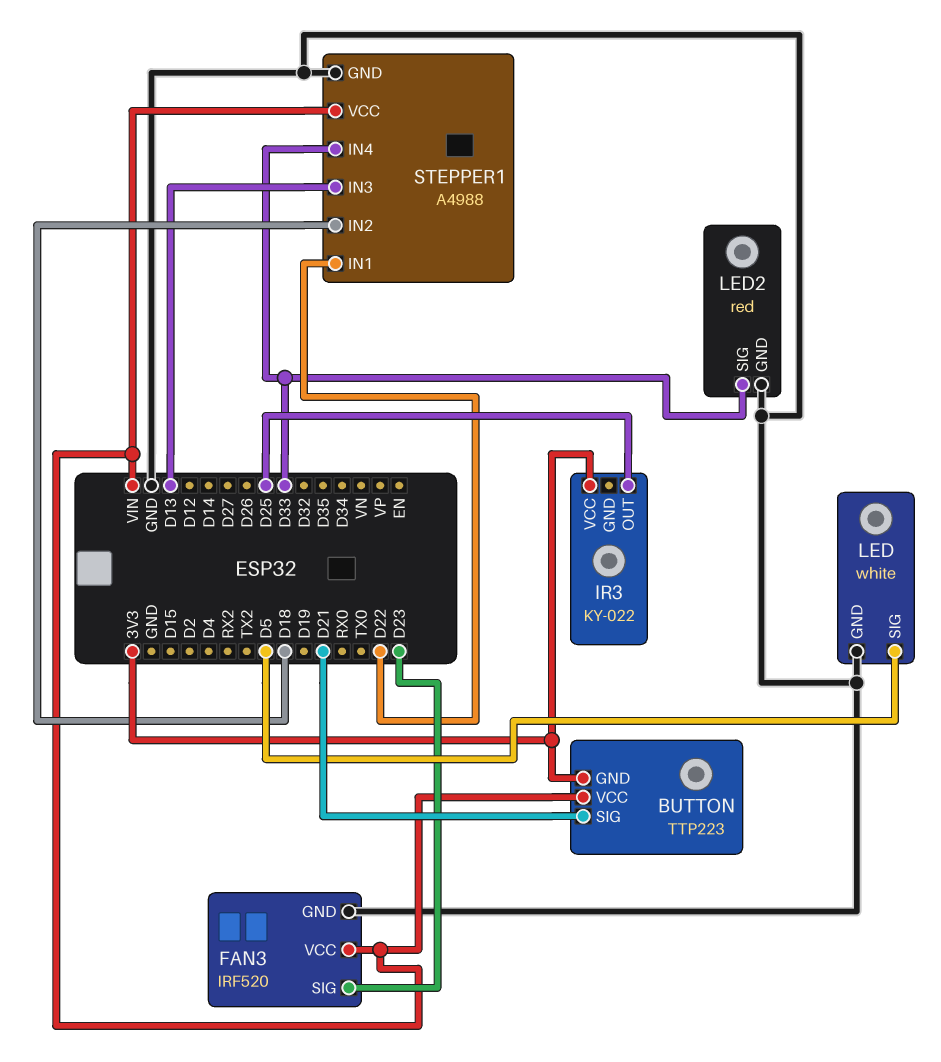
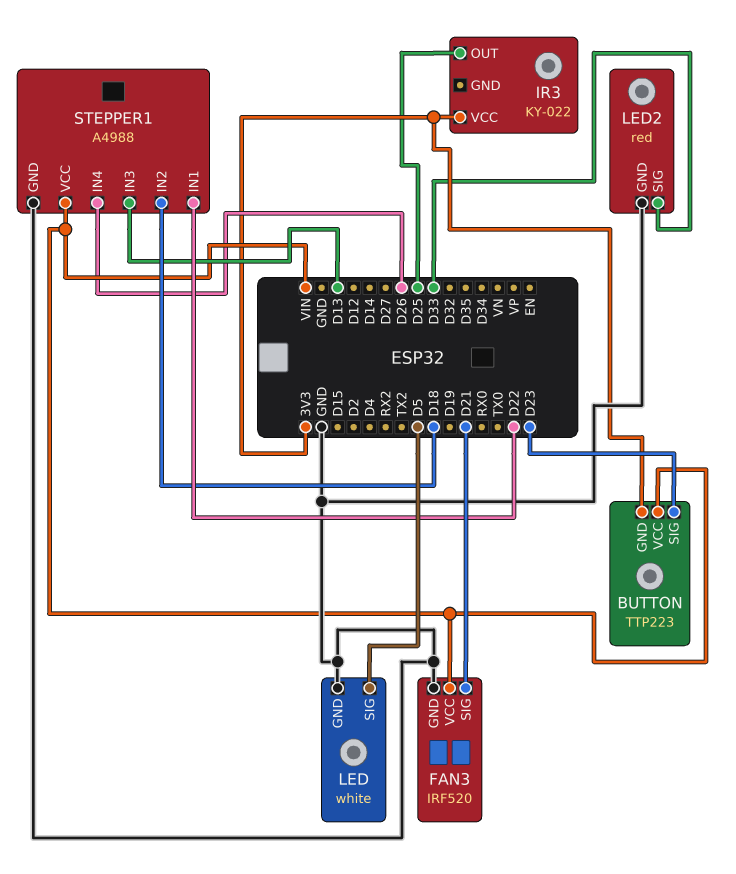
BUTTON pin SIG: D21 -> D23
FAN3 pin SIG: D23 -> D21
STEPPER1 pin IN4: D33 -> D26

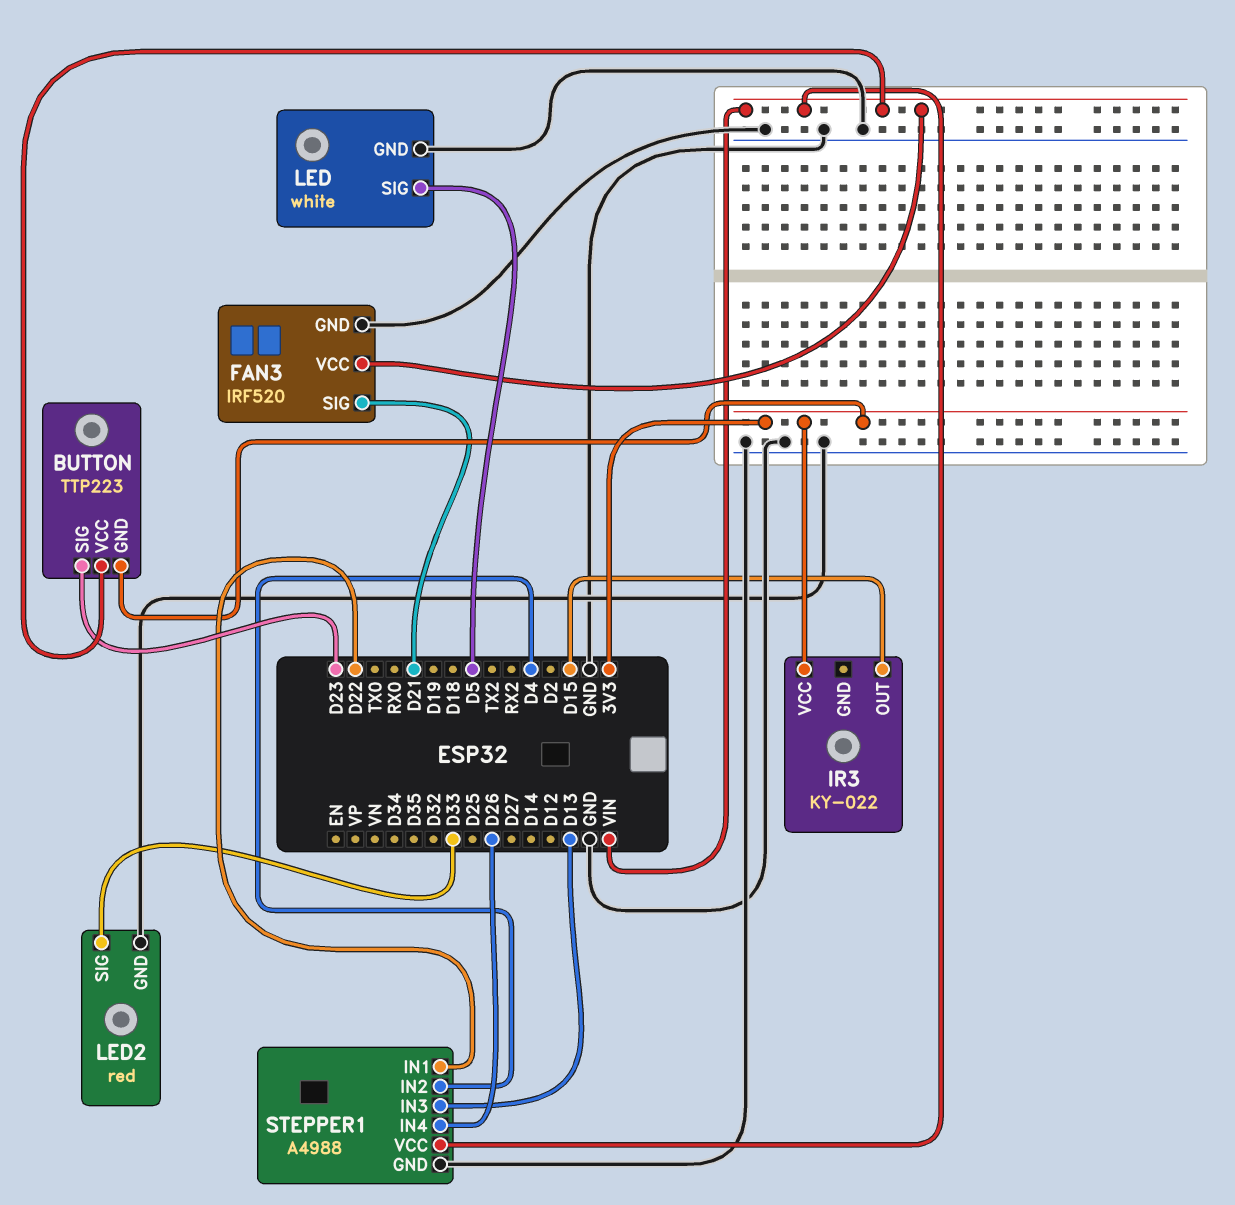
IR3 pin OUT: D25 -> D15
STEPPER1 pin IN2: D18 -> D4

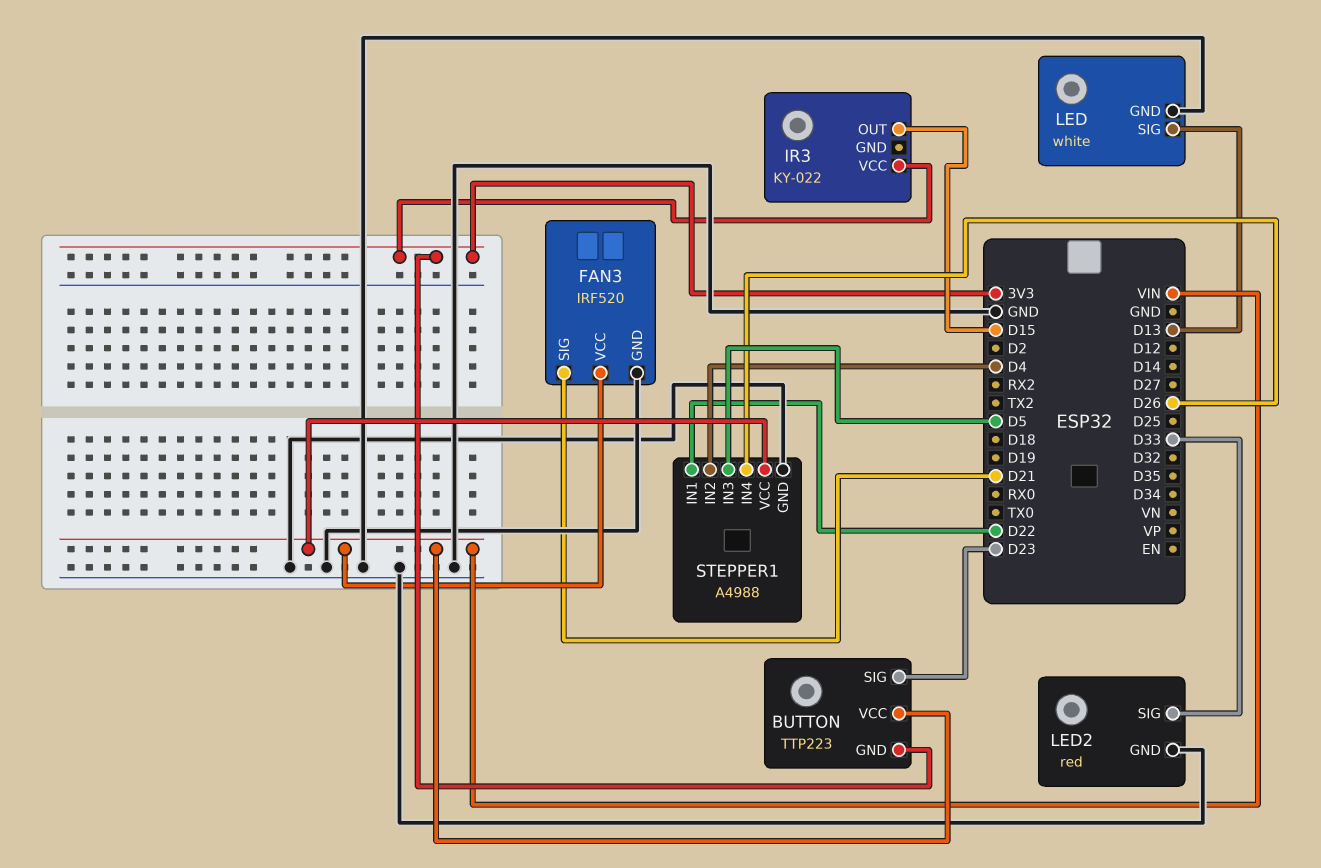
LED pin SIG: D5 -> D13
STEPPER1 pin IN3: D13 -> D5

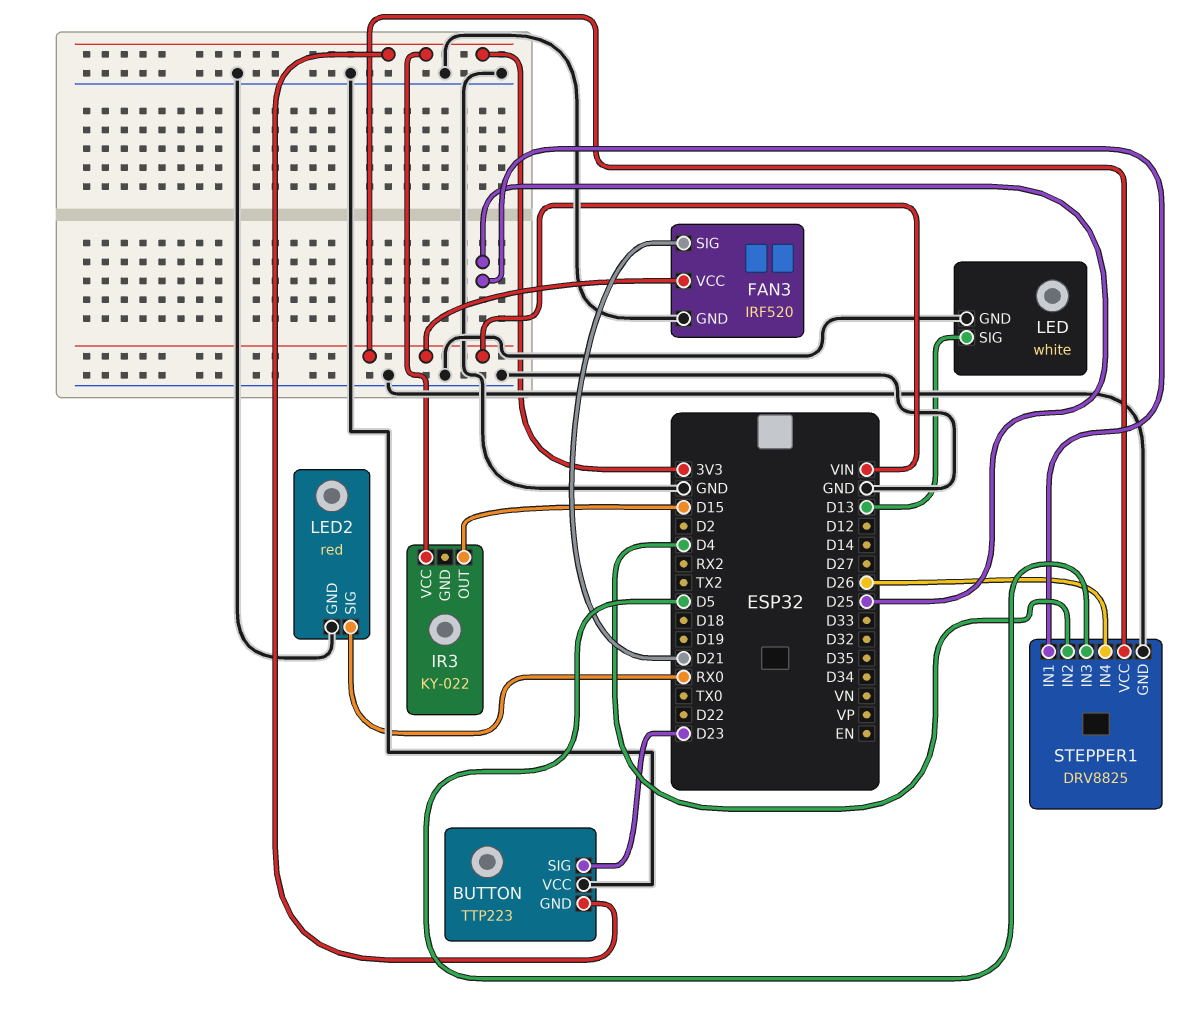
BUTTON pin VCC: VIN -> GND
LED2 pin SIG: D33 -> RX0
STEPPER1: A4988 -> DRV8825
STEPPER1 pin IN1: D22 -> D25

